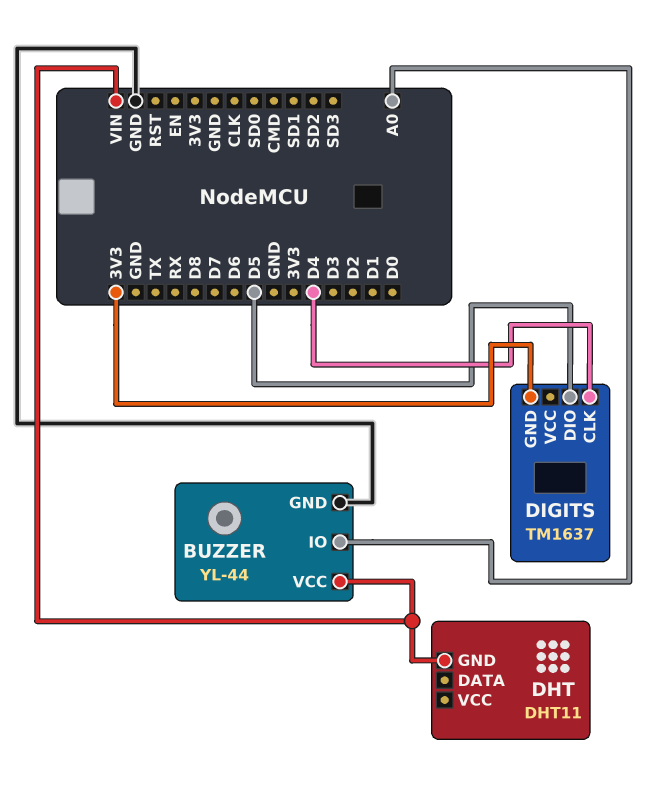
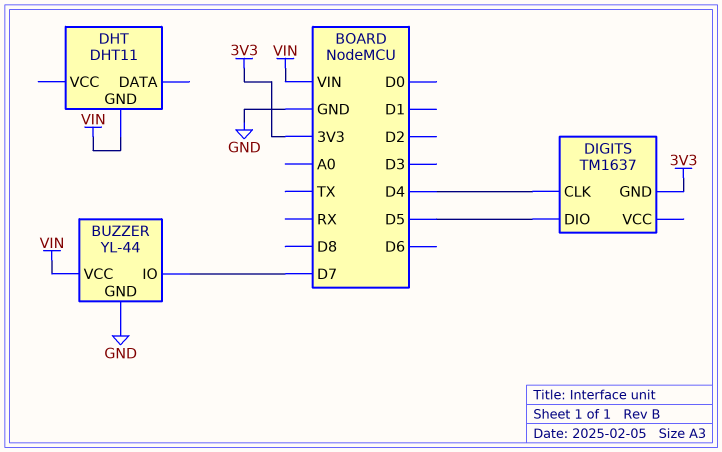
BUZZER pin IO: A0 -> D7

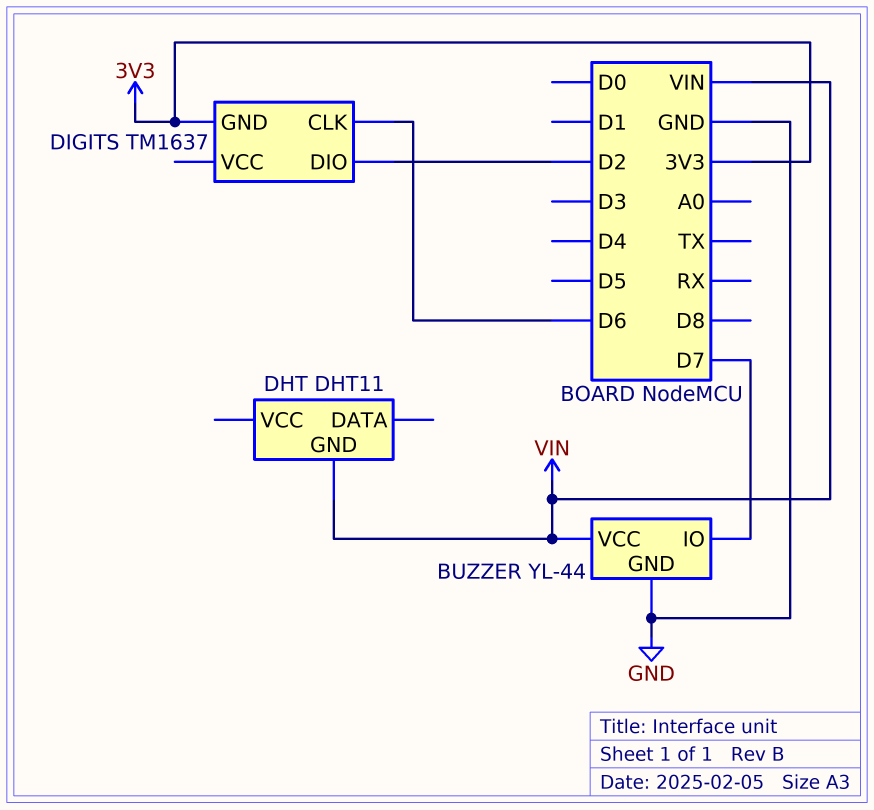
DIGITS pin CLK: D4 -> D6
DIGITS pin DIO: D5 -> D2

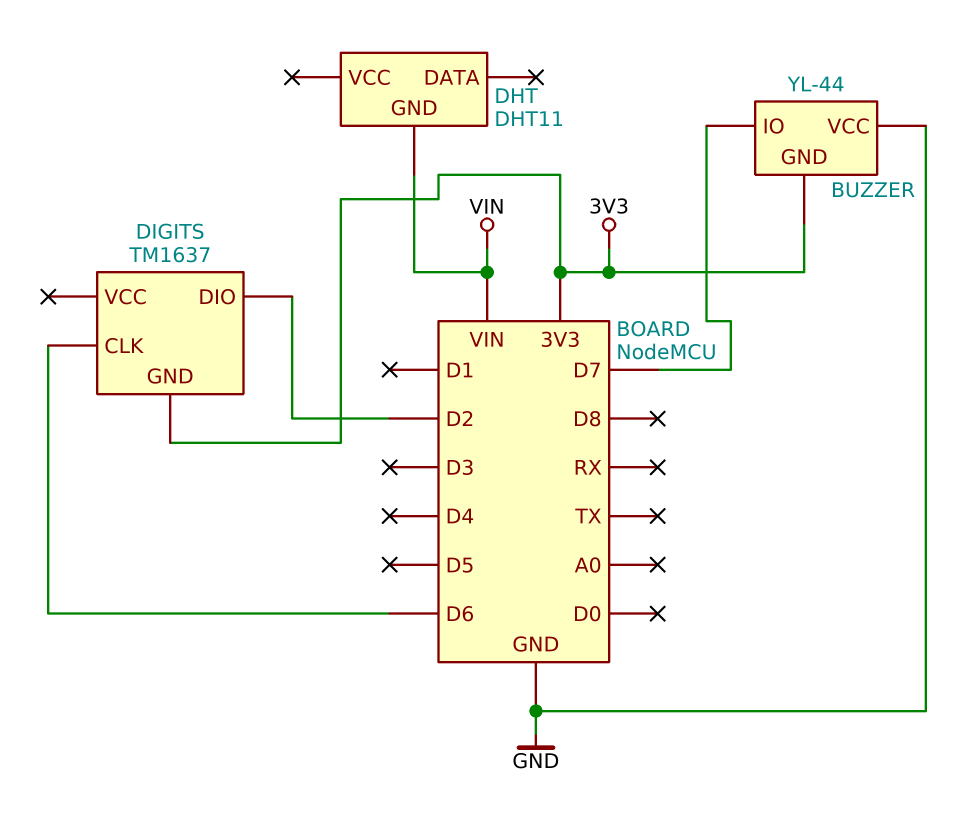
BUZZER pin GND: GND -> 3V3
BUZZER pin VCC: VIN -> GND

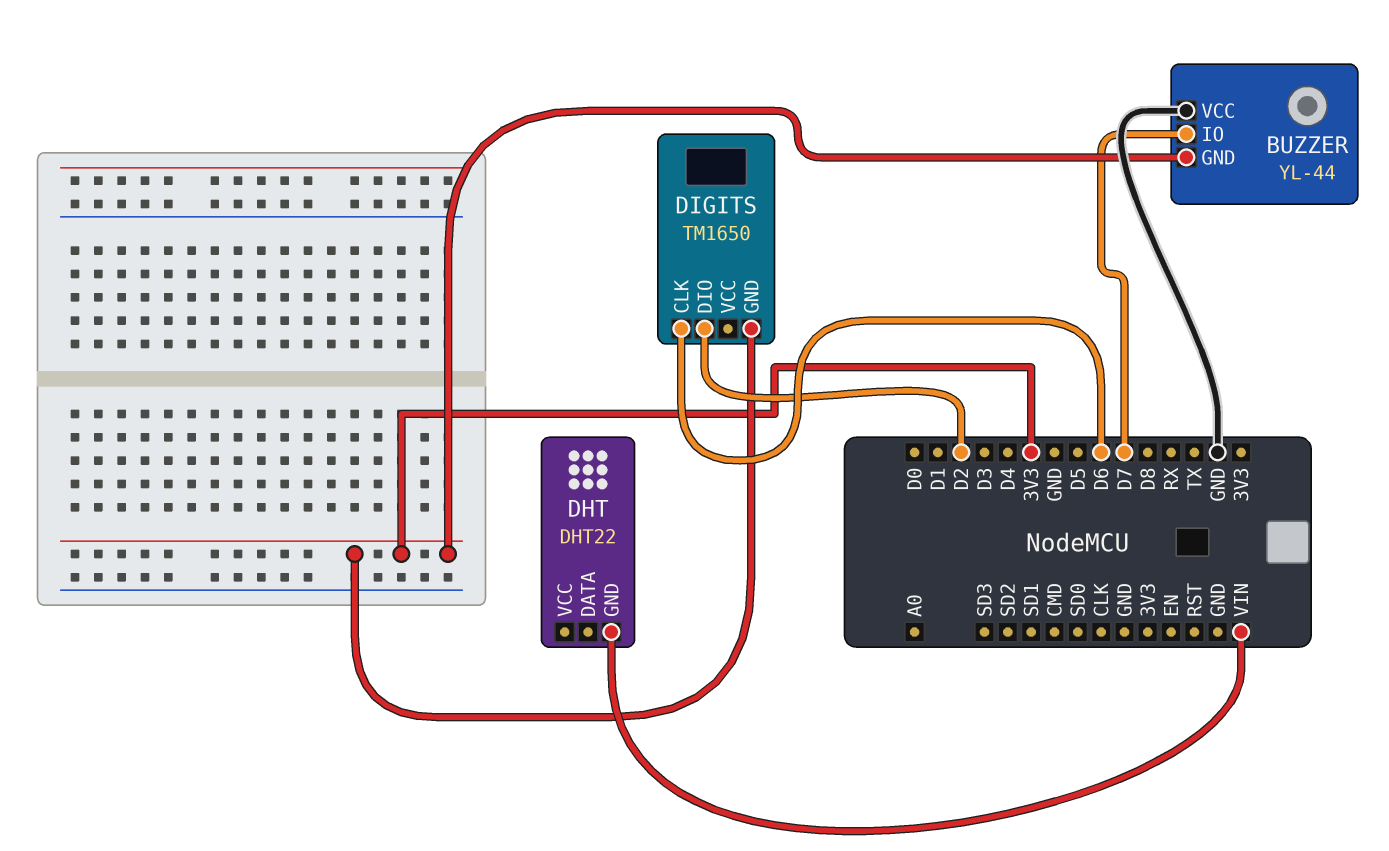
DHT: DHT11 -> DHT22
DIGITS: TM1637 -> TM1650

